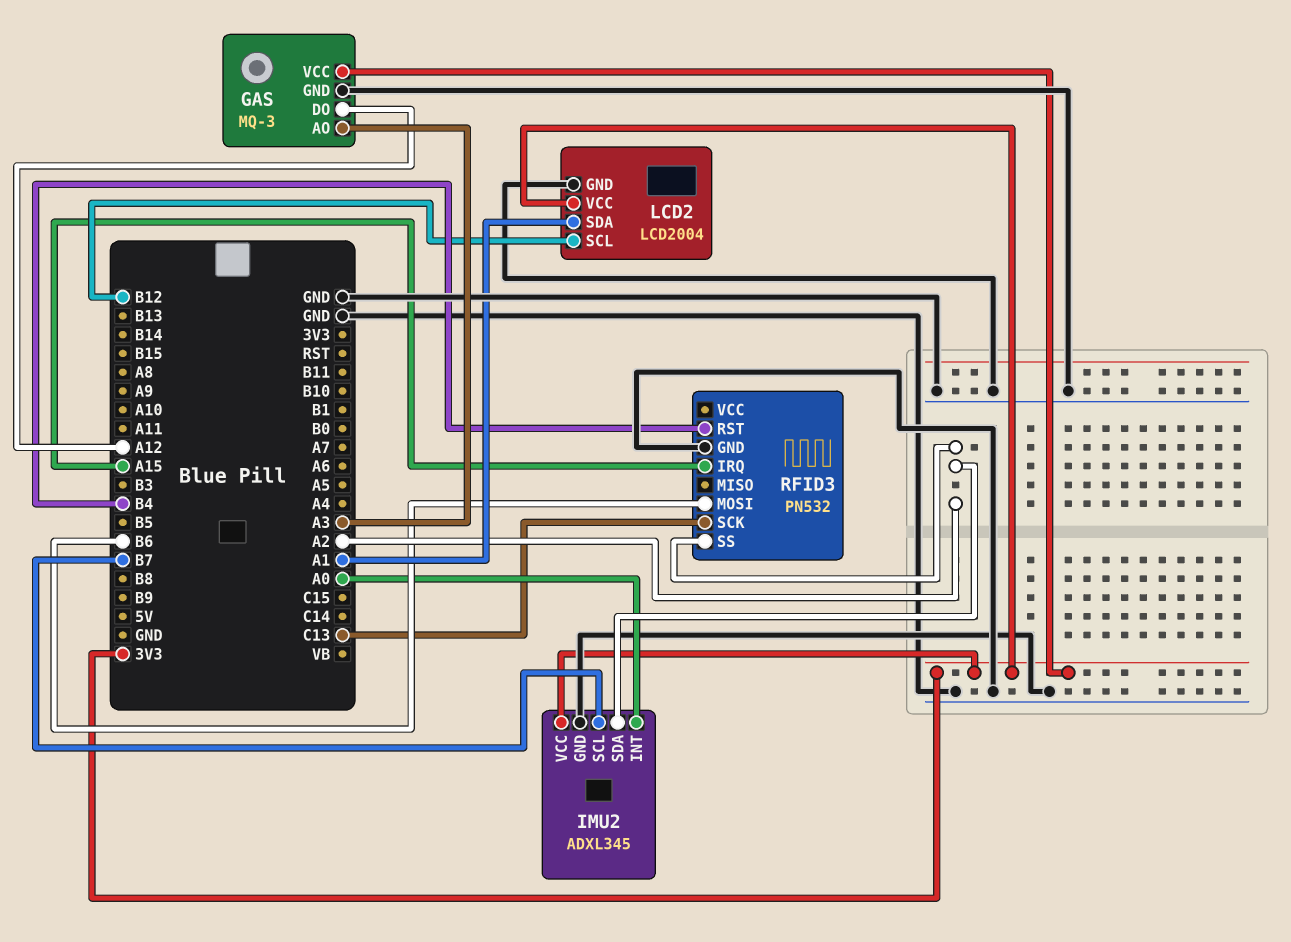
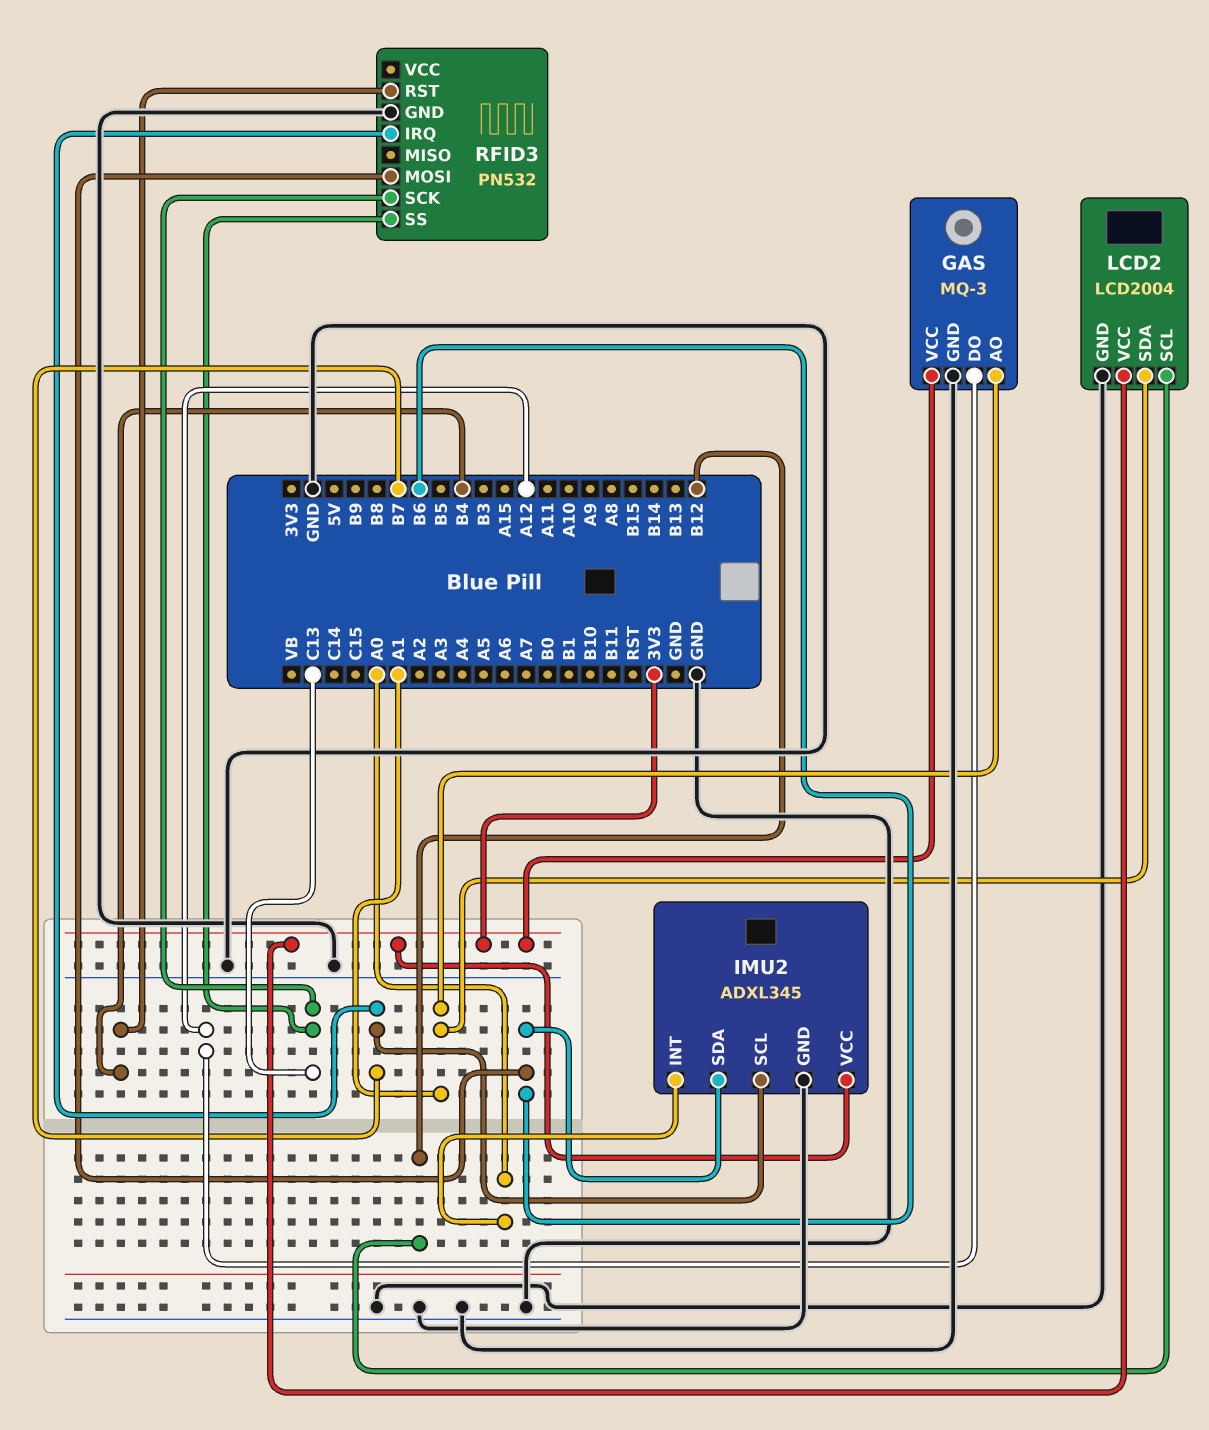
GAS pin AO: A3 -> A1
IMU2 pin SDA: A2 -> B6
RFID3 pin IRQ: A15 -> B7
RFID3 pin SS: A2 -> C13

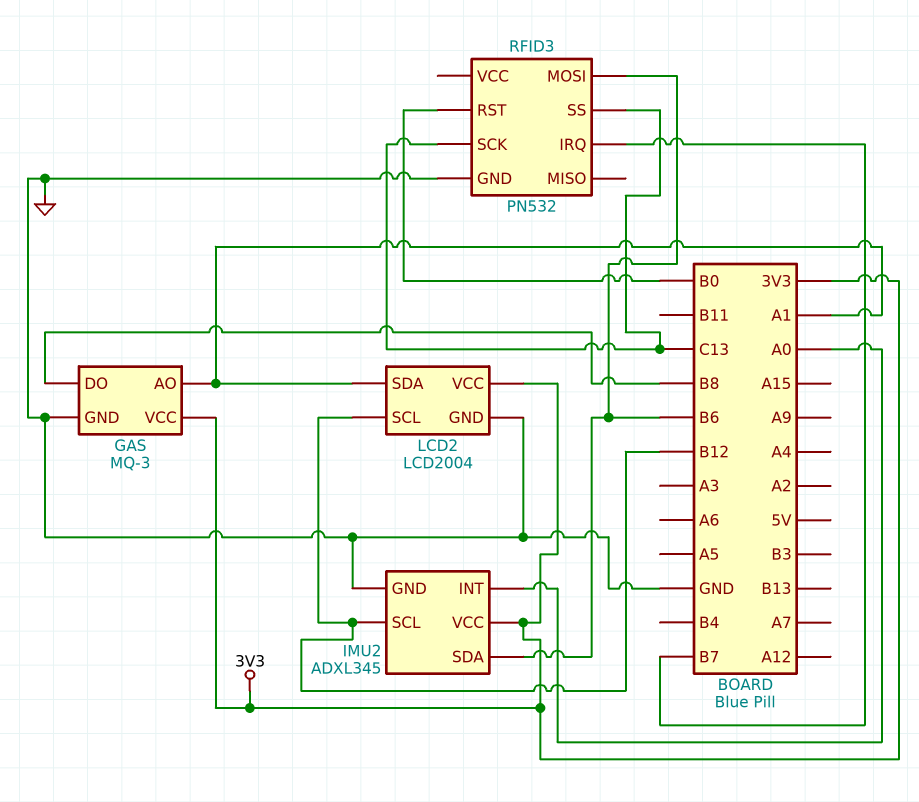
GAS pin DO: A12 -> B8
IMU2 pin SCL: B7 -> B12
RFID3 pin RST: B4 -> B0

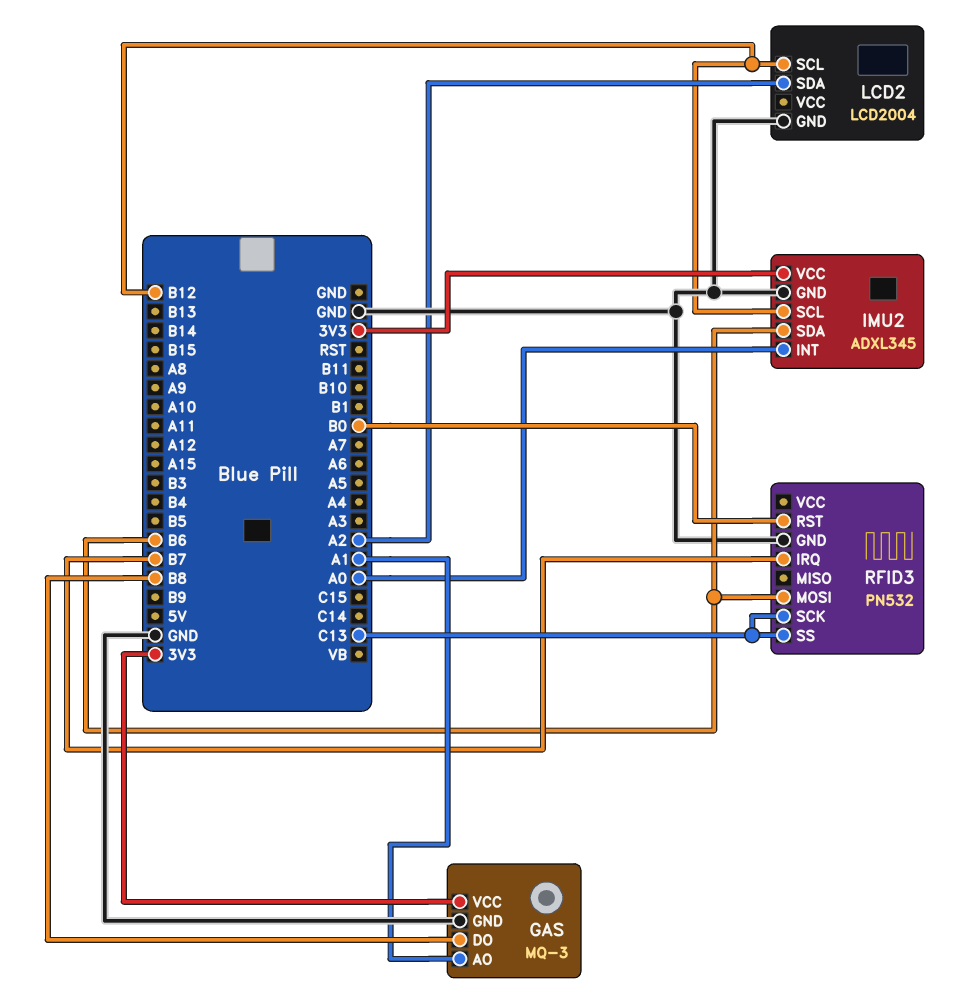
LCD2 pin SDA: A1 -> A2
LCD2 pin VCC: 3V3 -> none

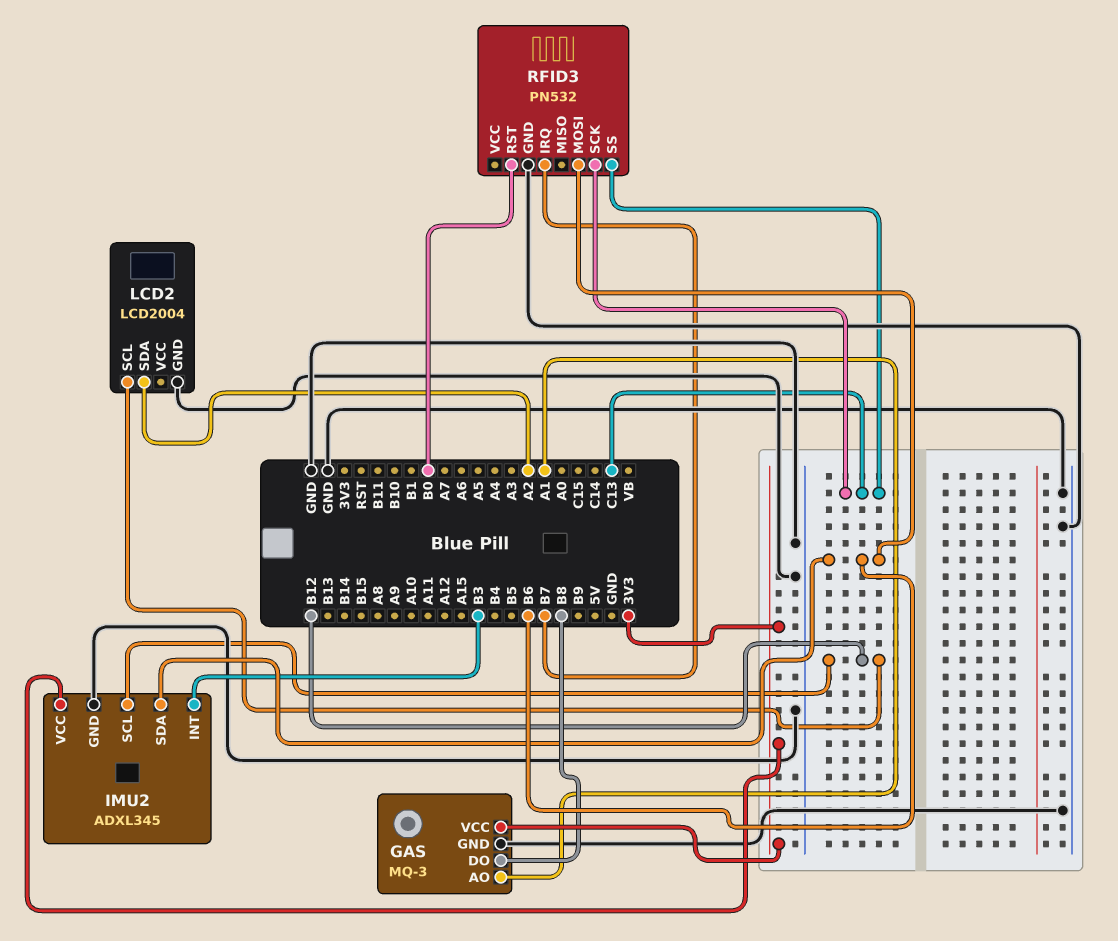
IMU2 pin INT: A0 -> B3

